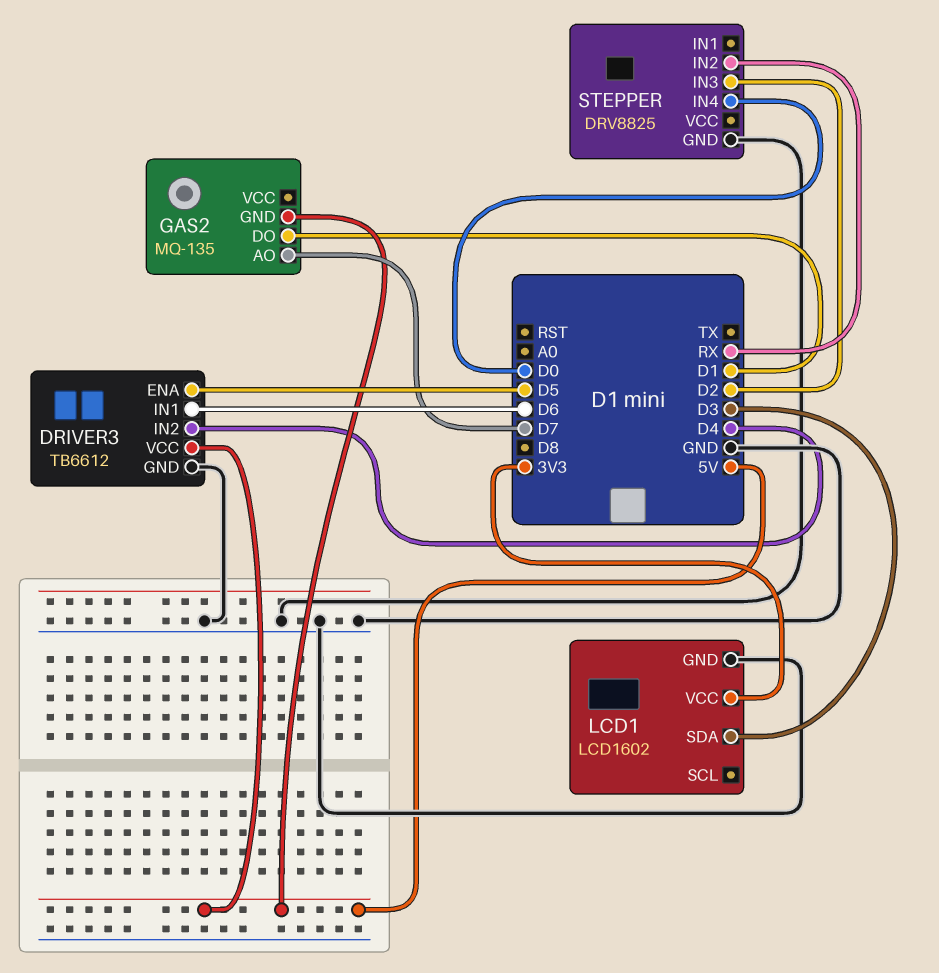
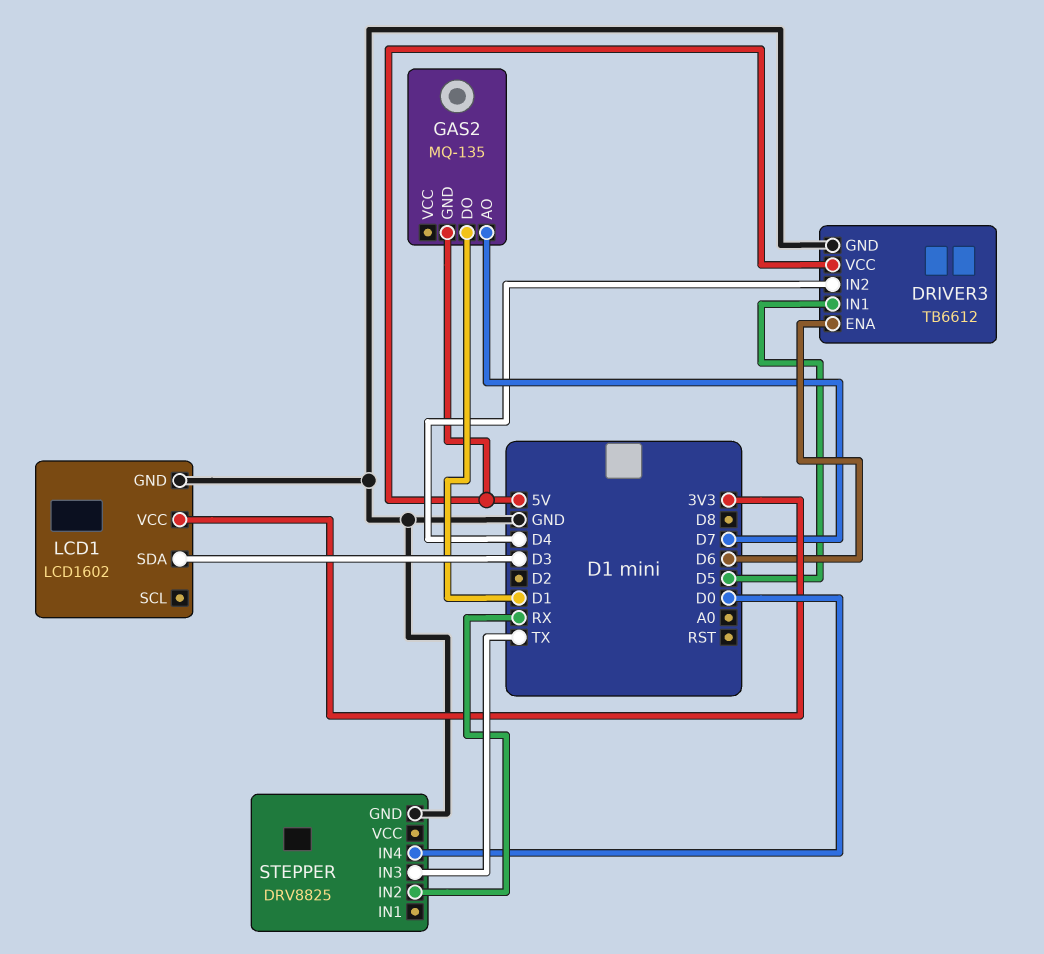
DRIVER3 pin ENA: D5 -> D6
DRIVER3 pin IN1: D6 -> D5
STEPPER pin IN3: D2 -> TX

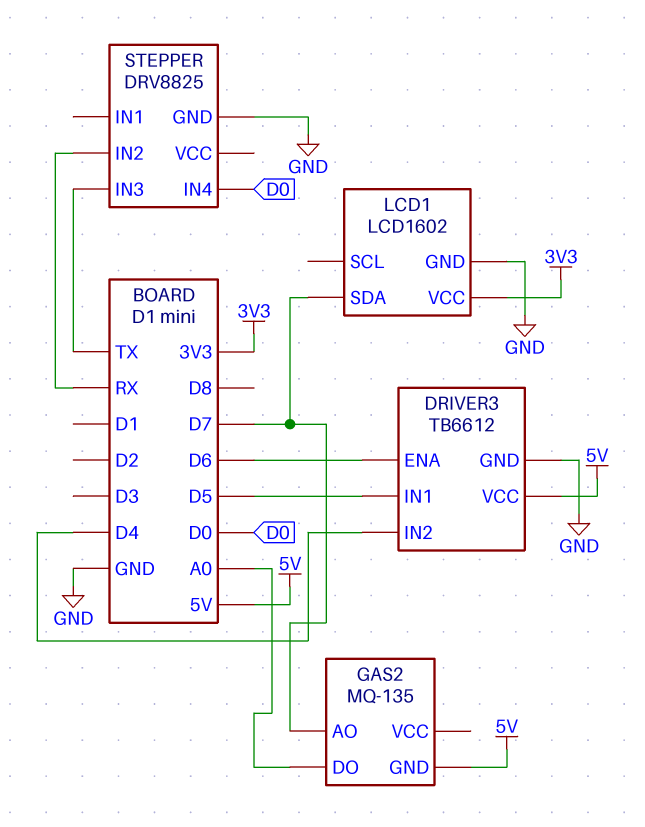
GAS2 pin DO: D1 -> A0
LCD1 pin SDA: D3 -> D7

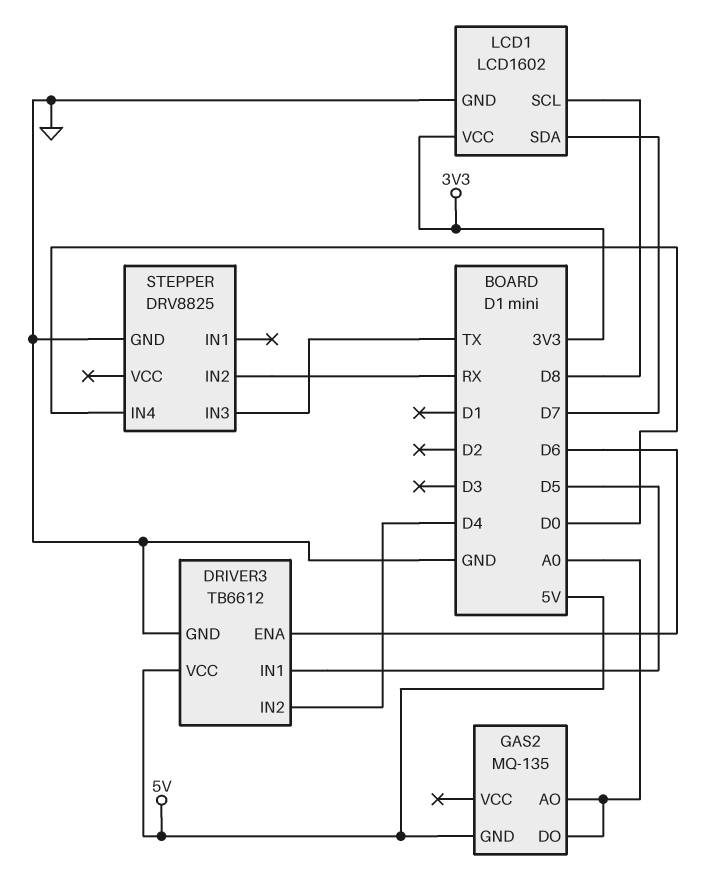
GAS2 pin AO: D7 -> A0
LCD1 pin SCL: none -> D8

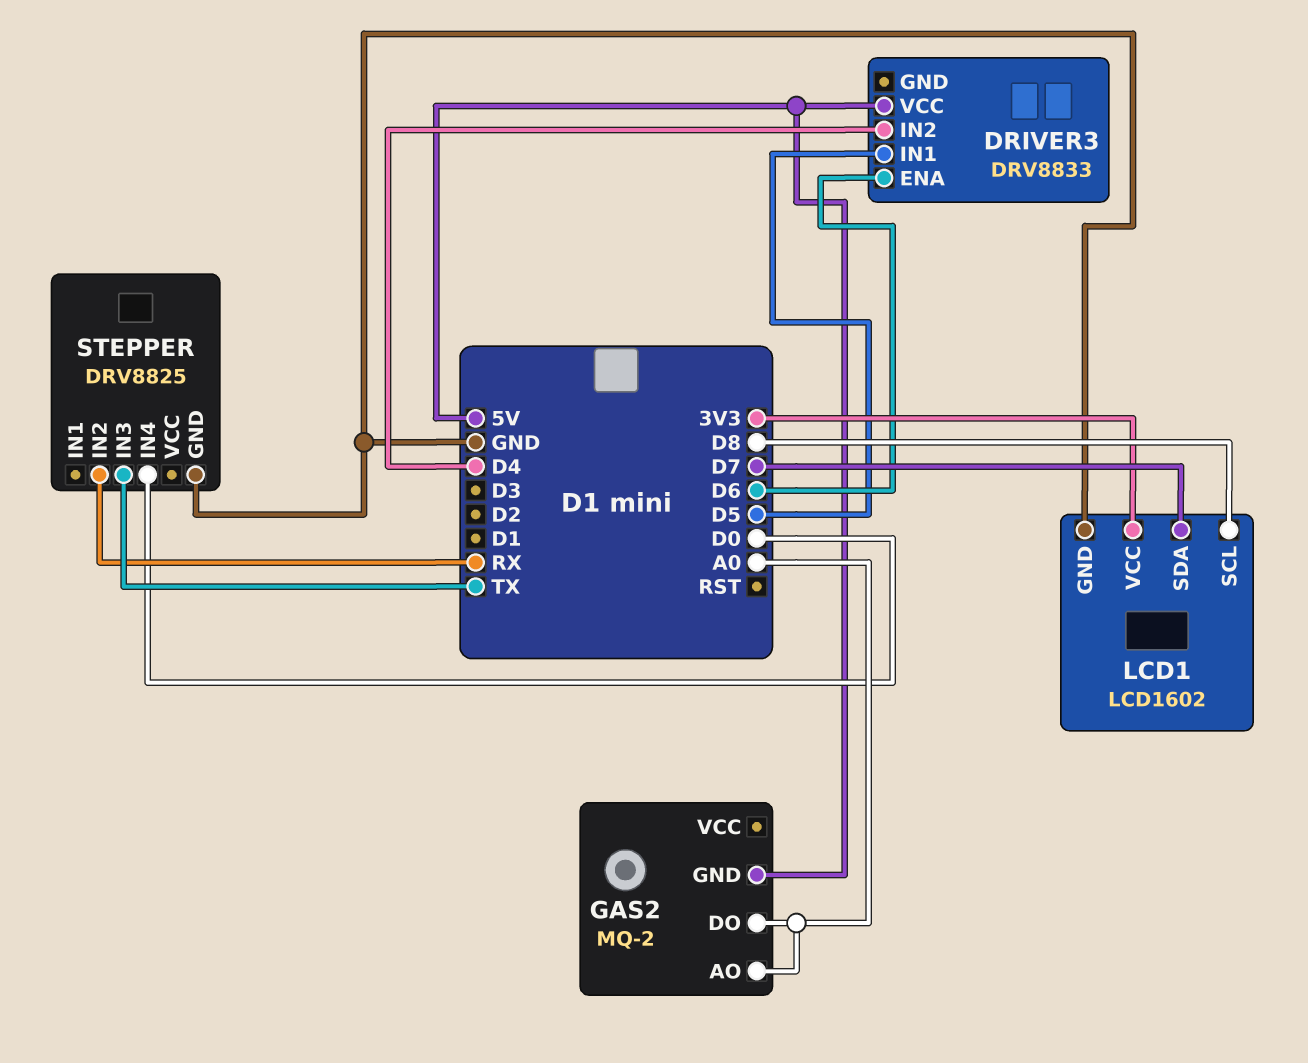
DRIVER3: TB6612 -> DRV8833
DRIVER3 pin GND: GND -> none
GAS2: MQ-135 -> MQ-2

